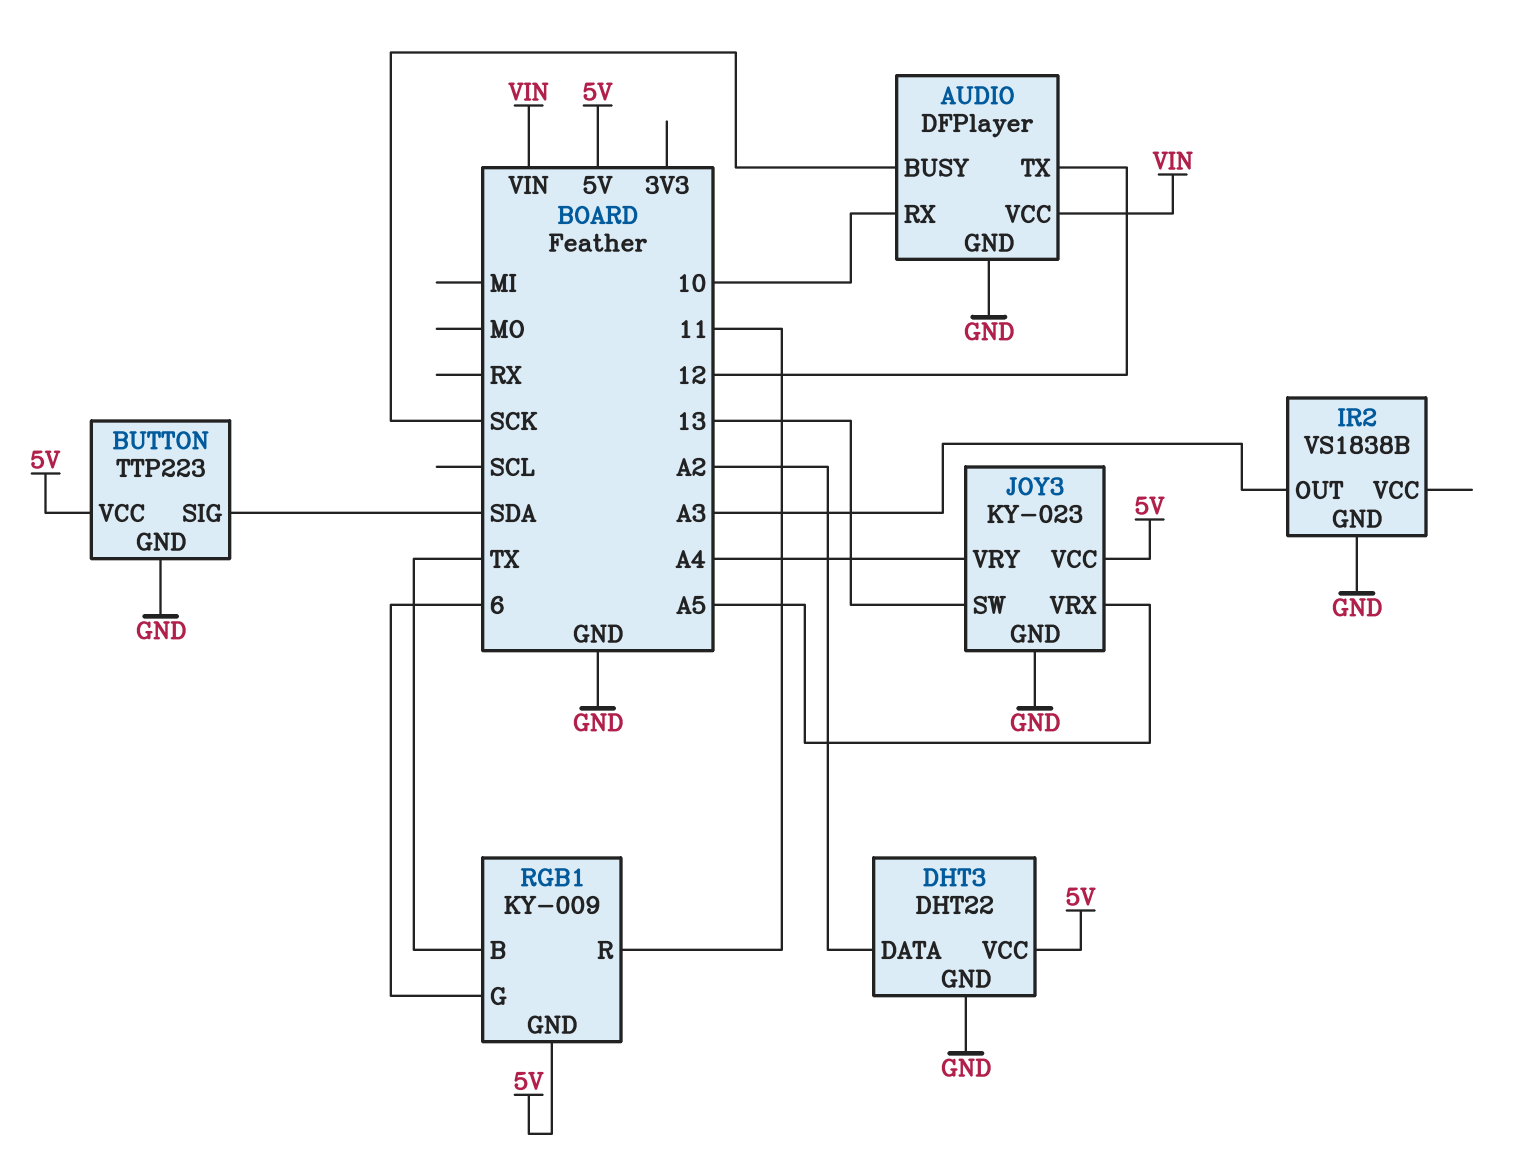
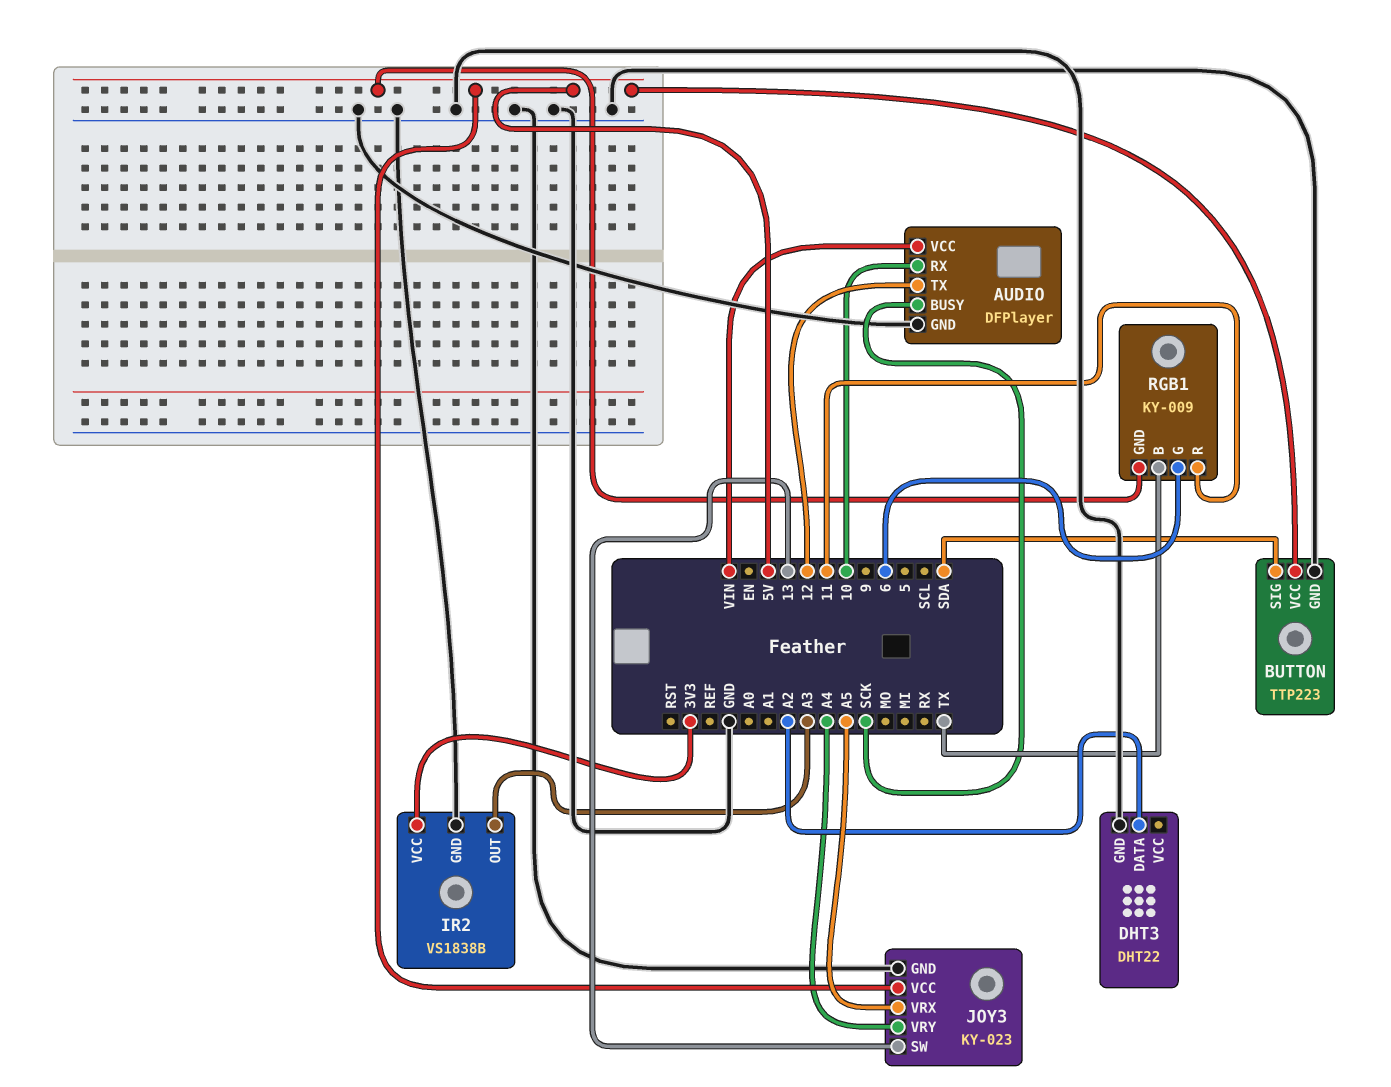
DHT3 pin VCC: 5V -> none
IR2 pin VCC: none -> 3V3

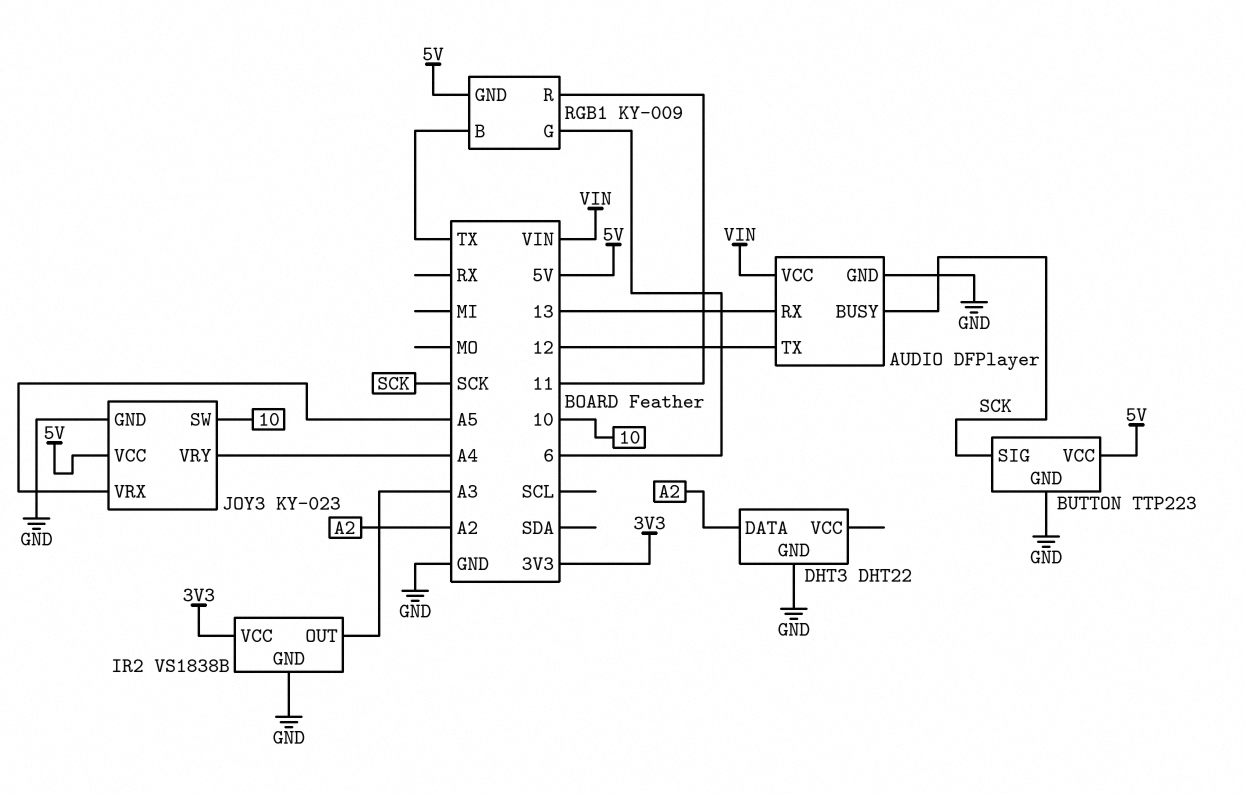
AUDIO pin RX: 10 -> 13
BUTTON pin SIG: SDA -> SCK
JOY3 pin SW: 13 -> 10

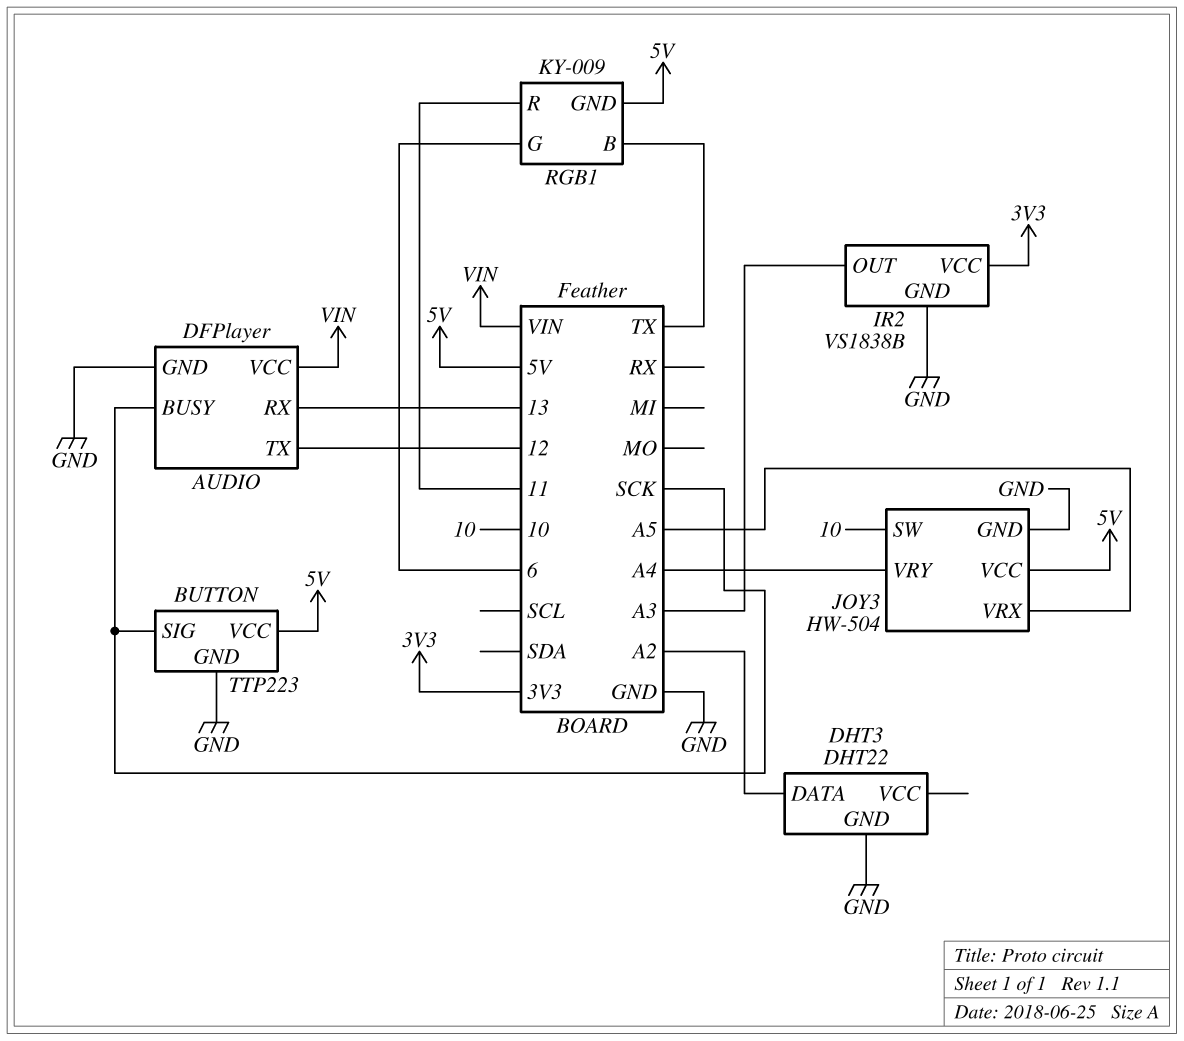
JOY3: KY-023 -> HW-504

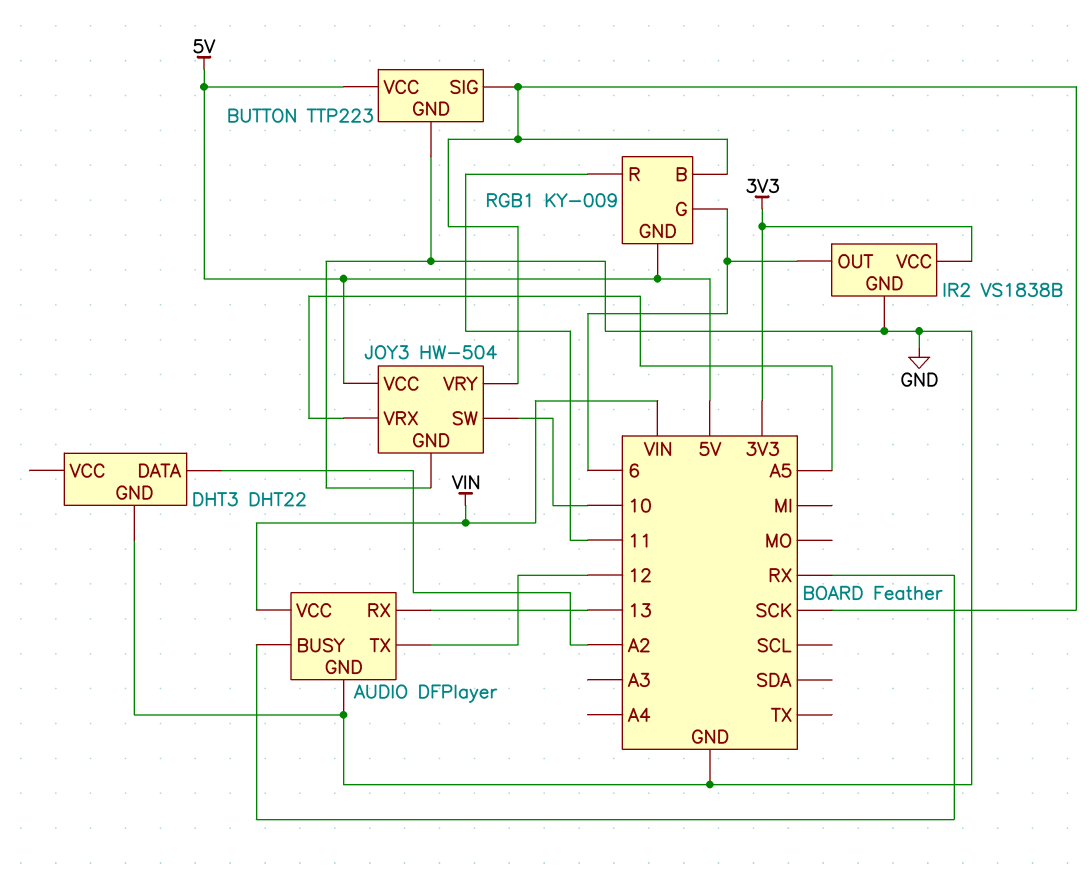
AUDIO pin BUSY: SCK -> RX
IR2 pin OUT: A3 -> 6
JOY3 pin VRY: A4 -> SCK
RGB1 pin B: TX -> SCK

